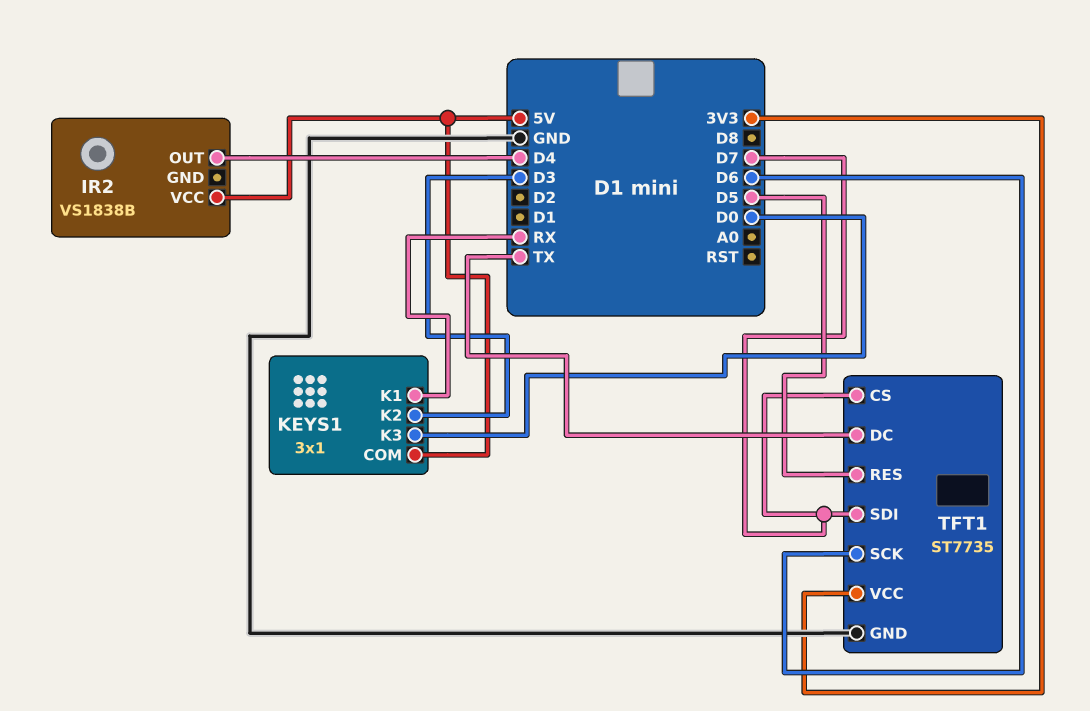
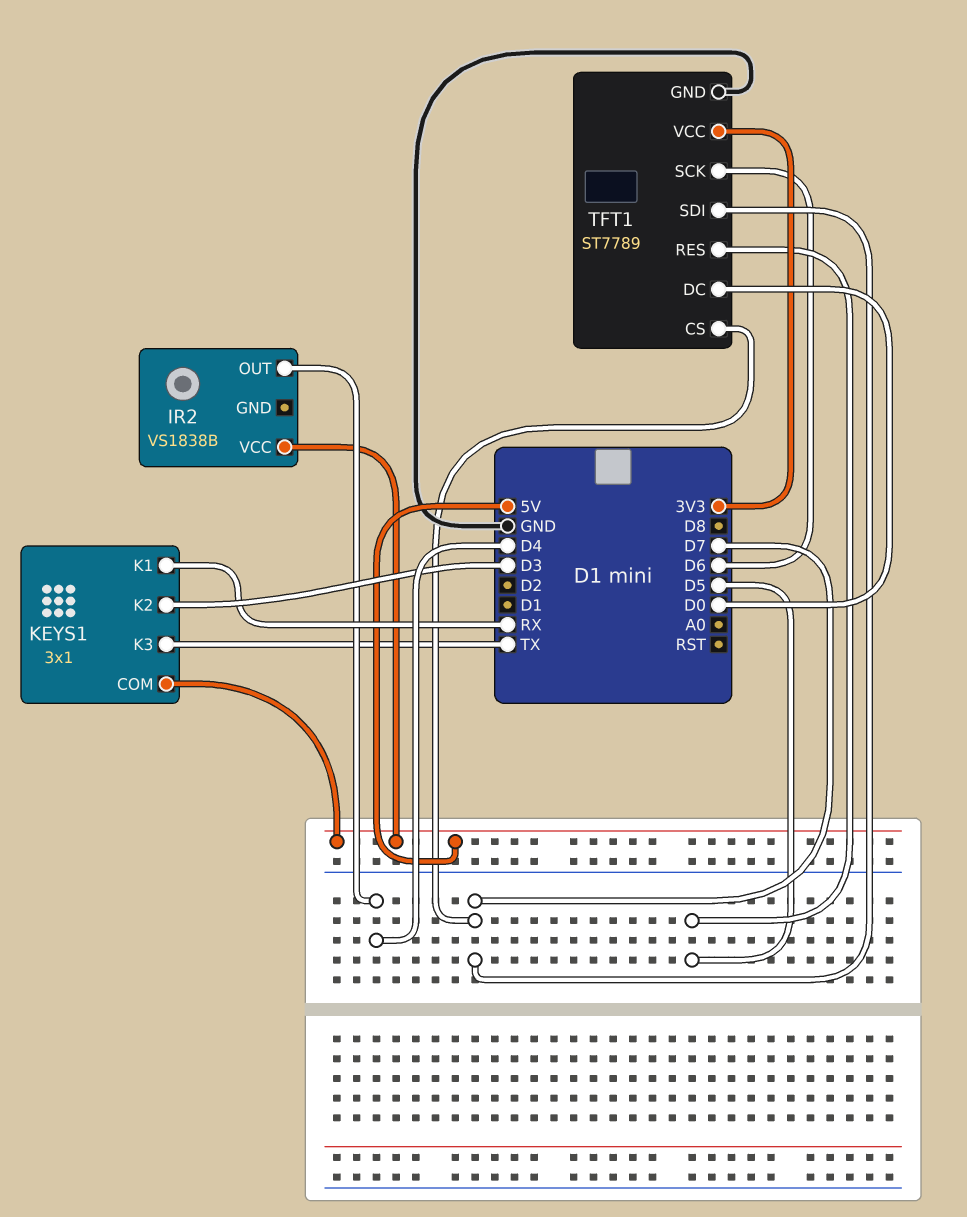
KEYS1 pin K3: D0 -> TX
TFT1: ST7735 -> ST7789
TFT1 pin DC: TX -> D0

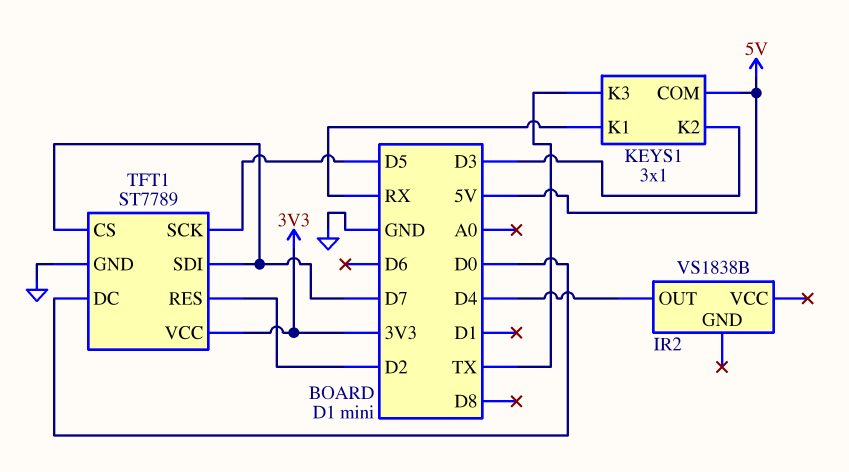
IR2 pin VCC: 5V -> none
TFT1 pin RES: D5 -> D2
TFT1 pin SCK: D6 -> D5

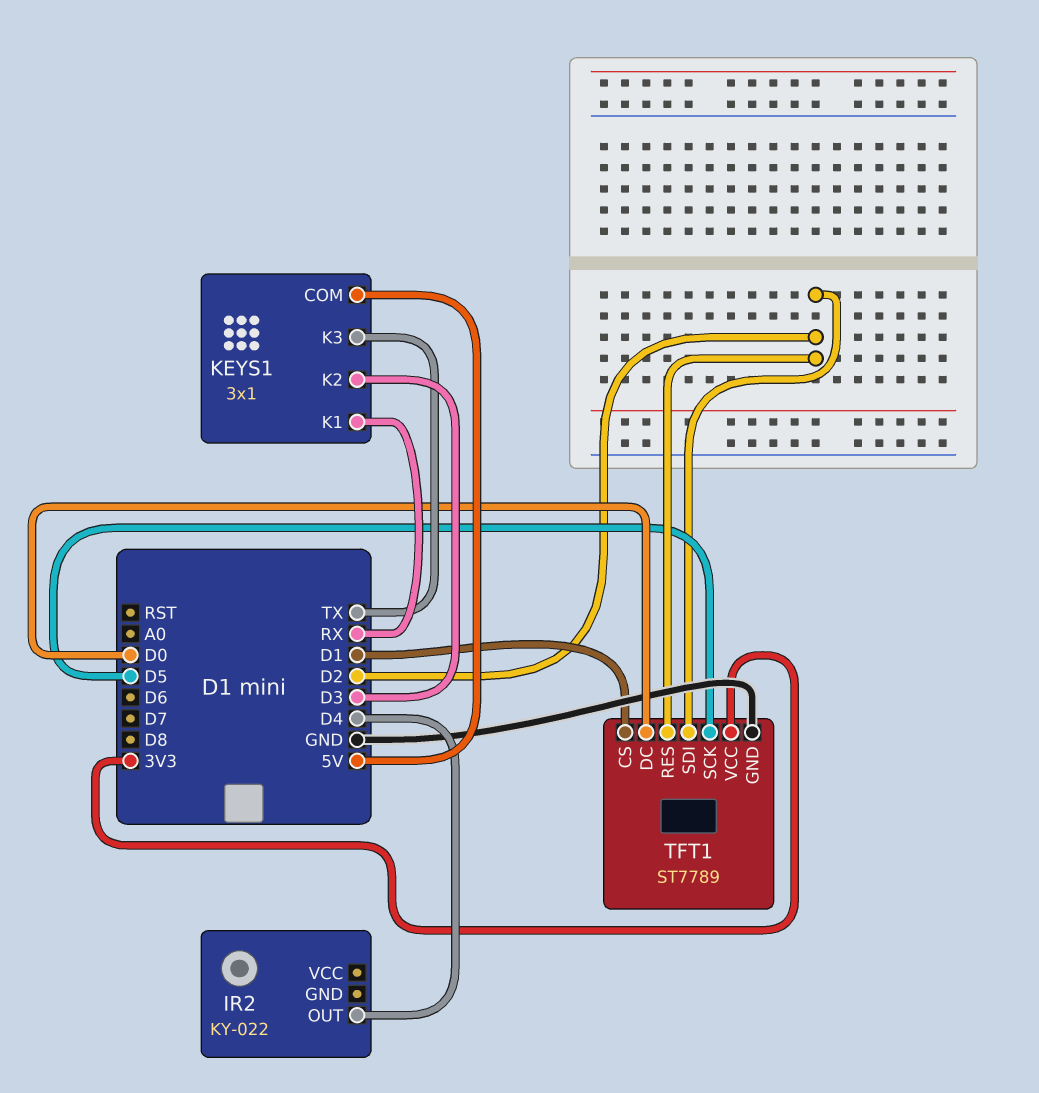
IR2: VS1838B -> KY-022
TFT1 pin CS: D7 -> D1
TFT1 pin SDI: D7 -> D2

